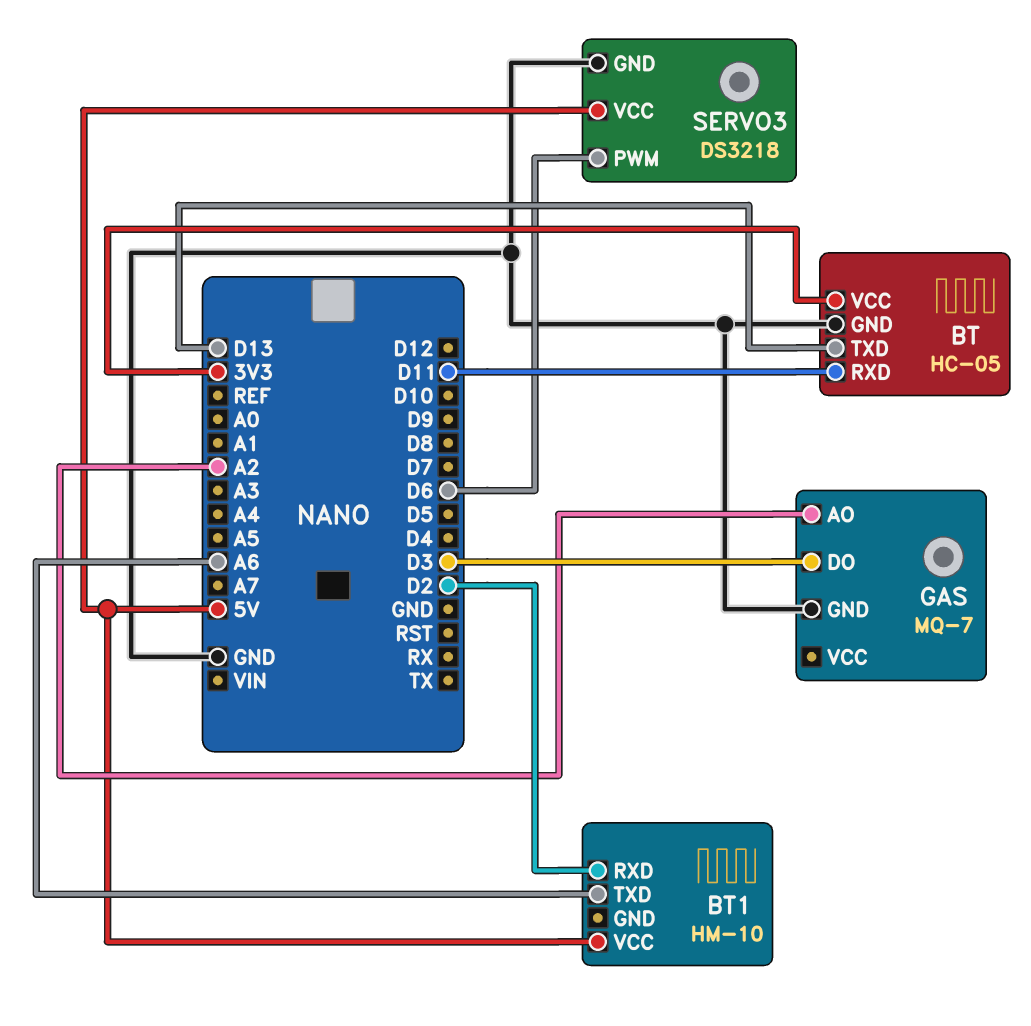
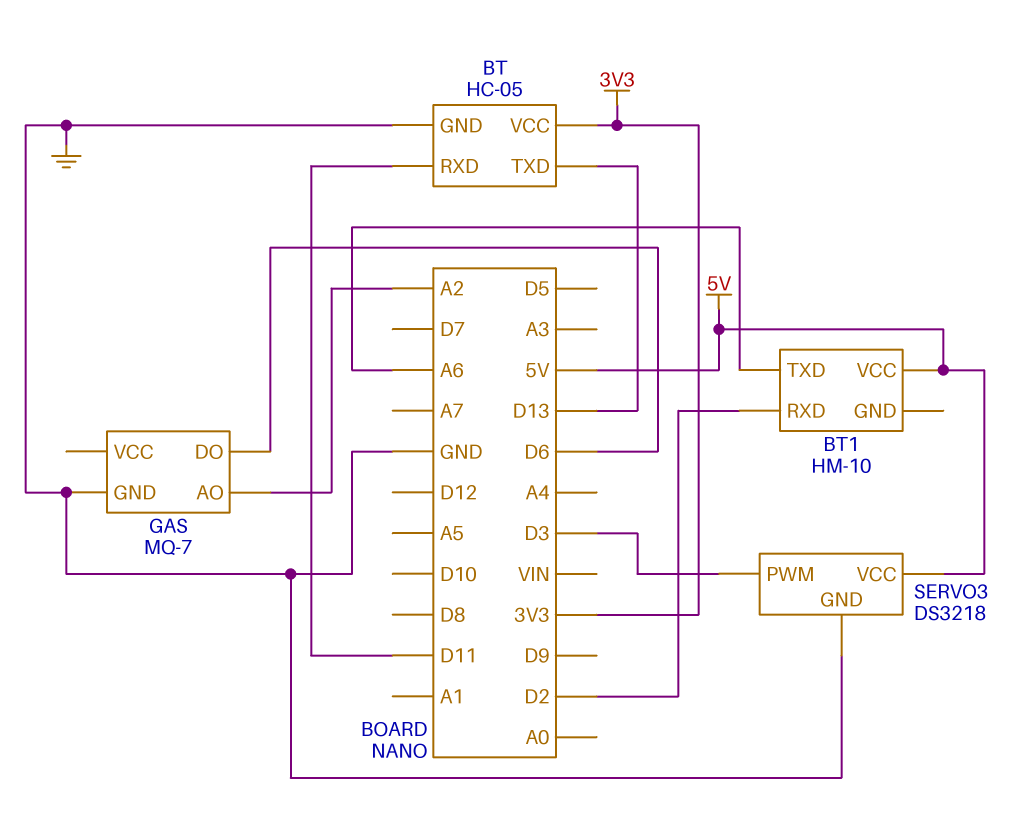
GAS pin DO: D3 -> D6
SERVO3 pin PWM: D6 -> D3

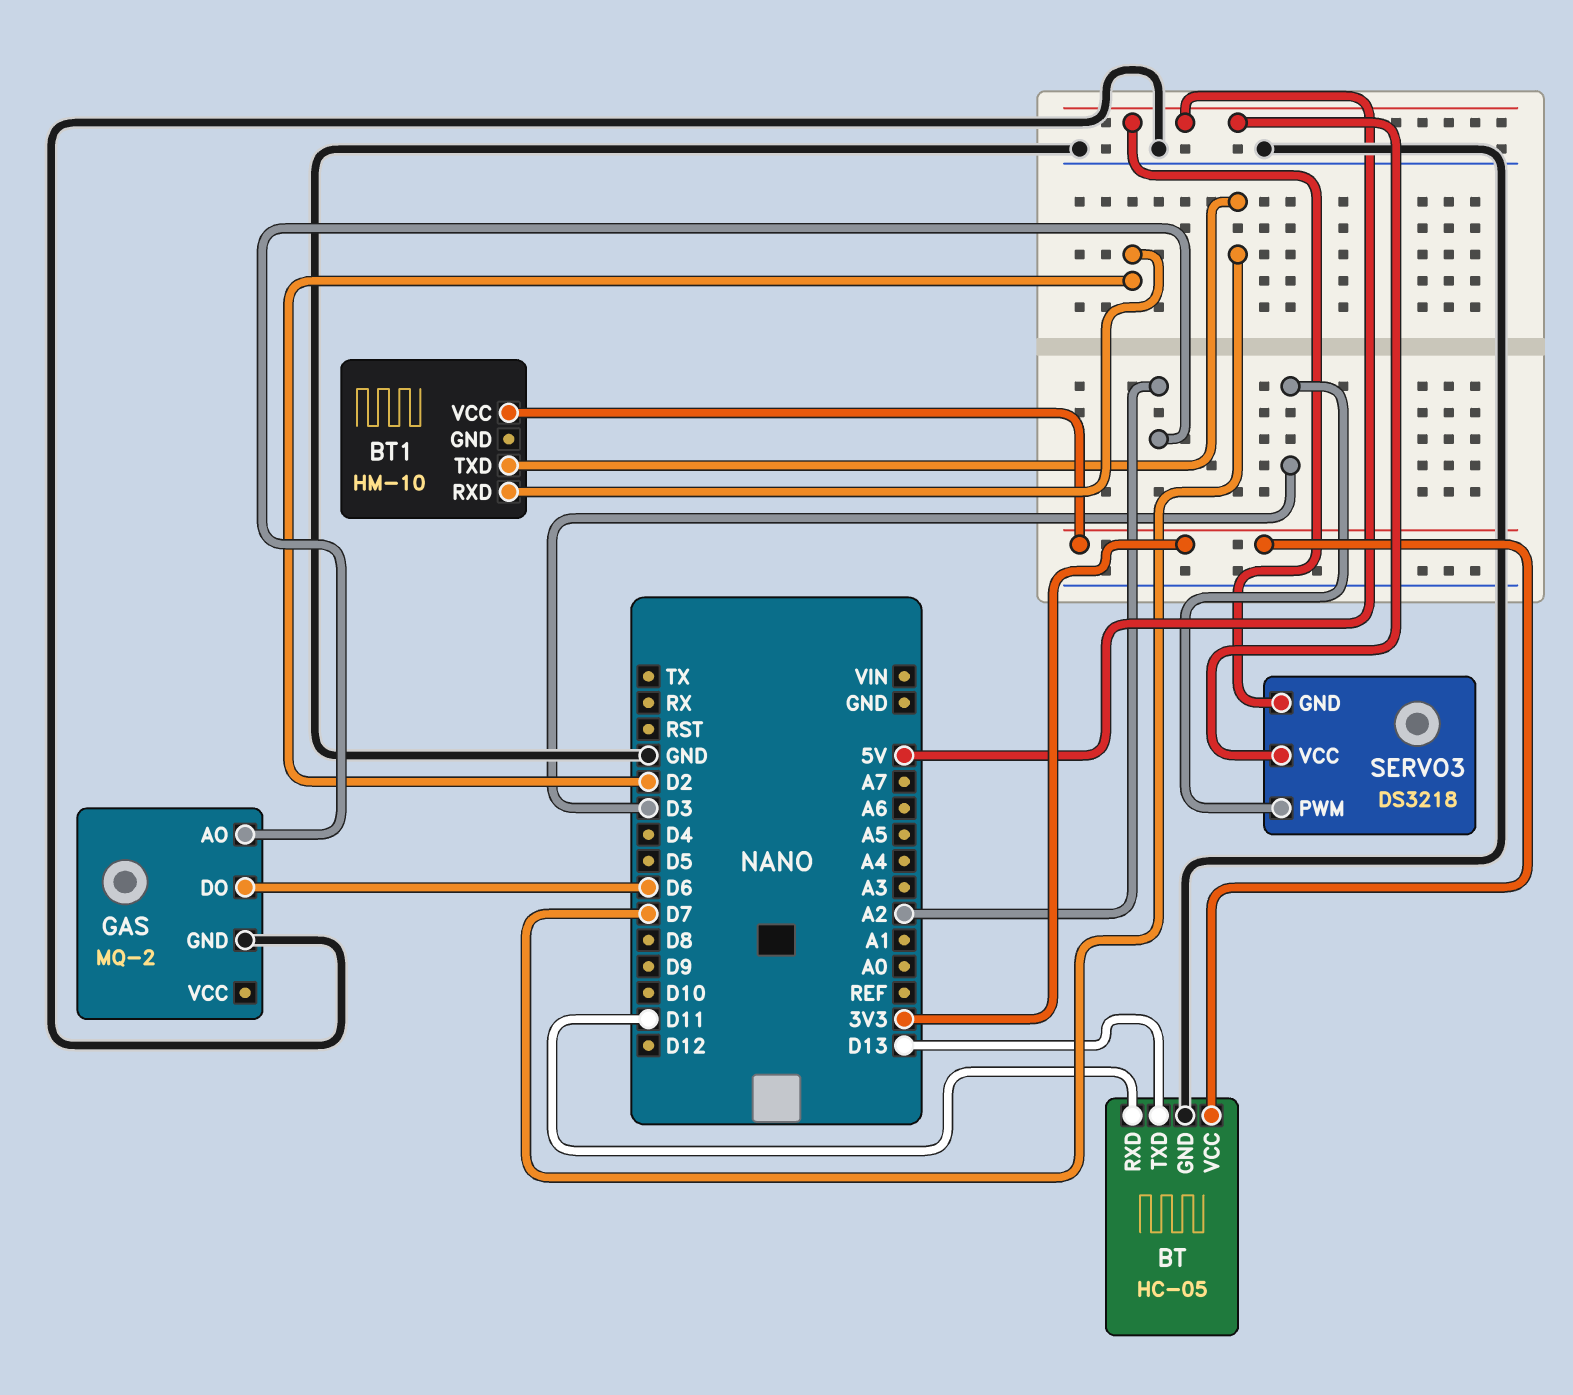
BT1 pin TXD: A6 -> D7
BT1 pin VCC: 5V -> 3V3
GAS: MQ-7 -> MQ-2
SERVO3 pin GND: GND -> 5V

